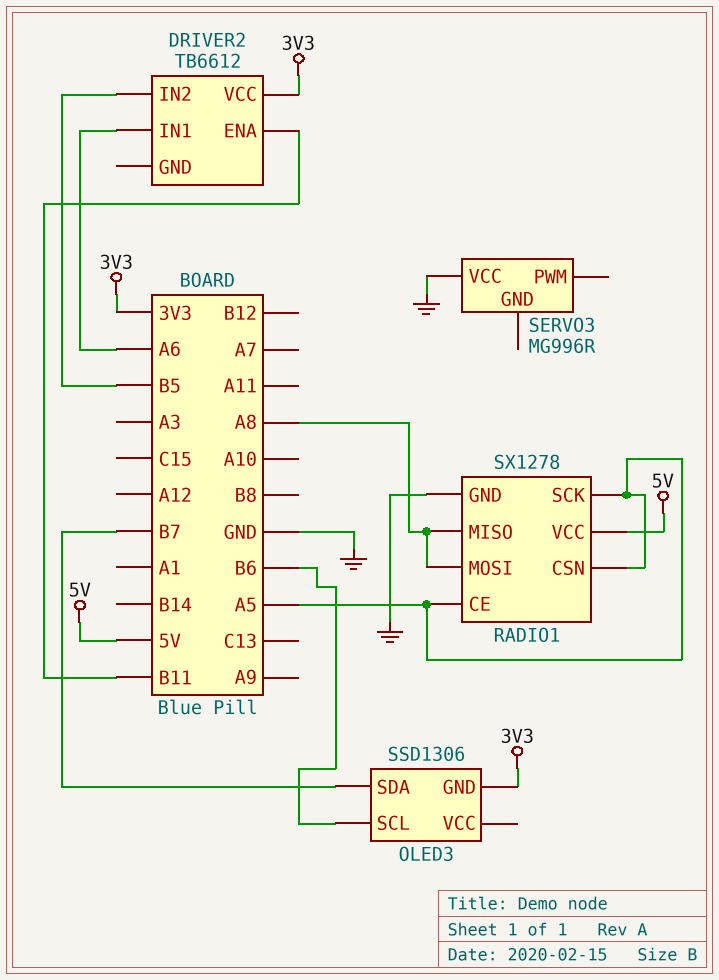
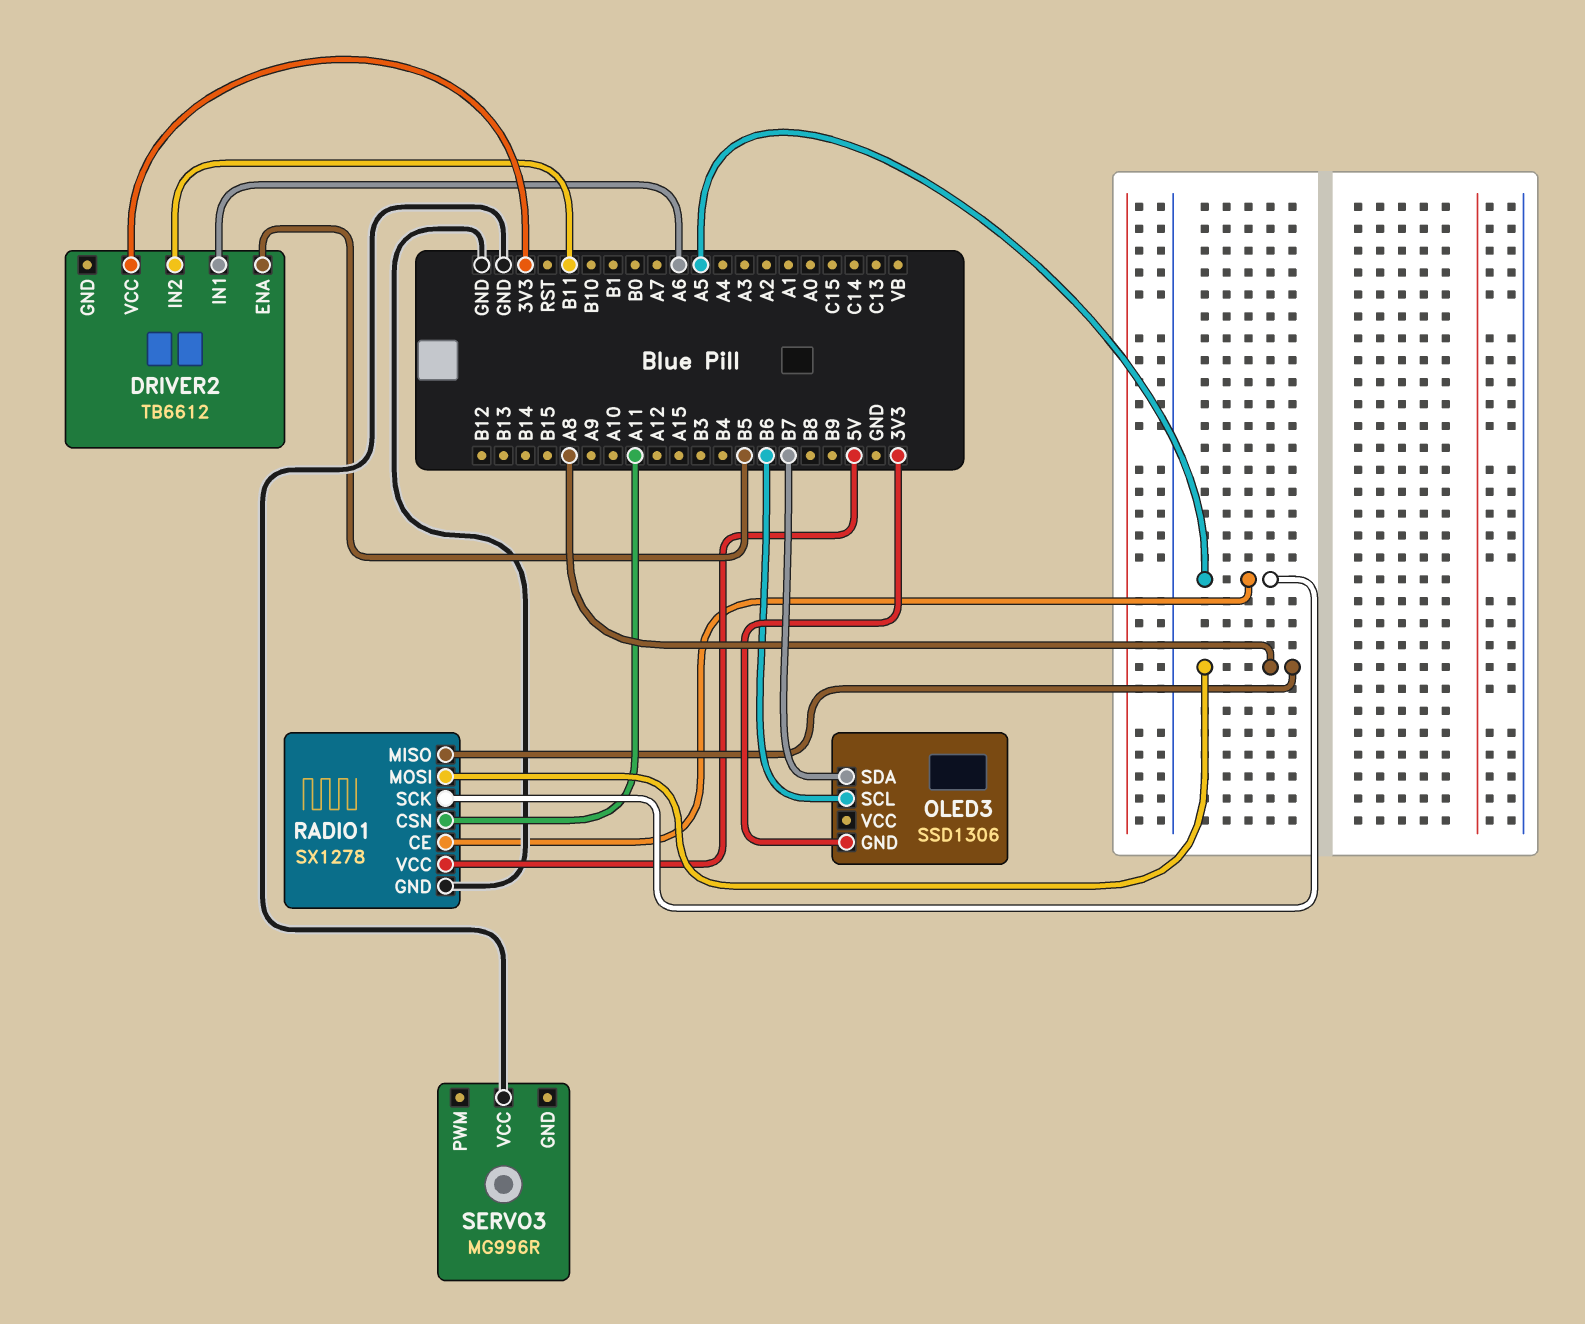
DRIVER2 pin ENA: B11 -> B5
DRIVER2 pin IN2: B5 -> B11
RADIO1 pin CSN: A5 -> A11

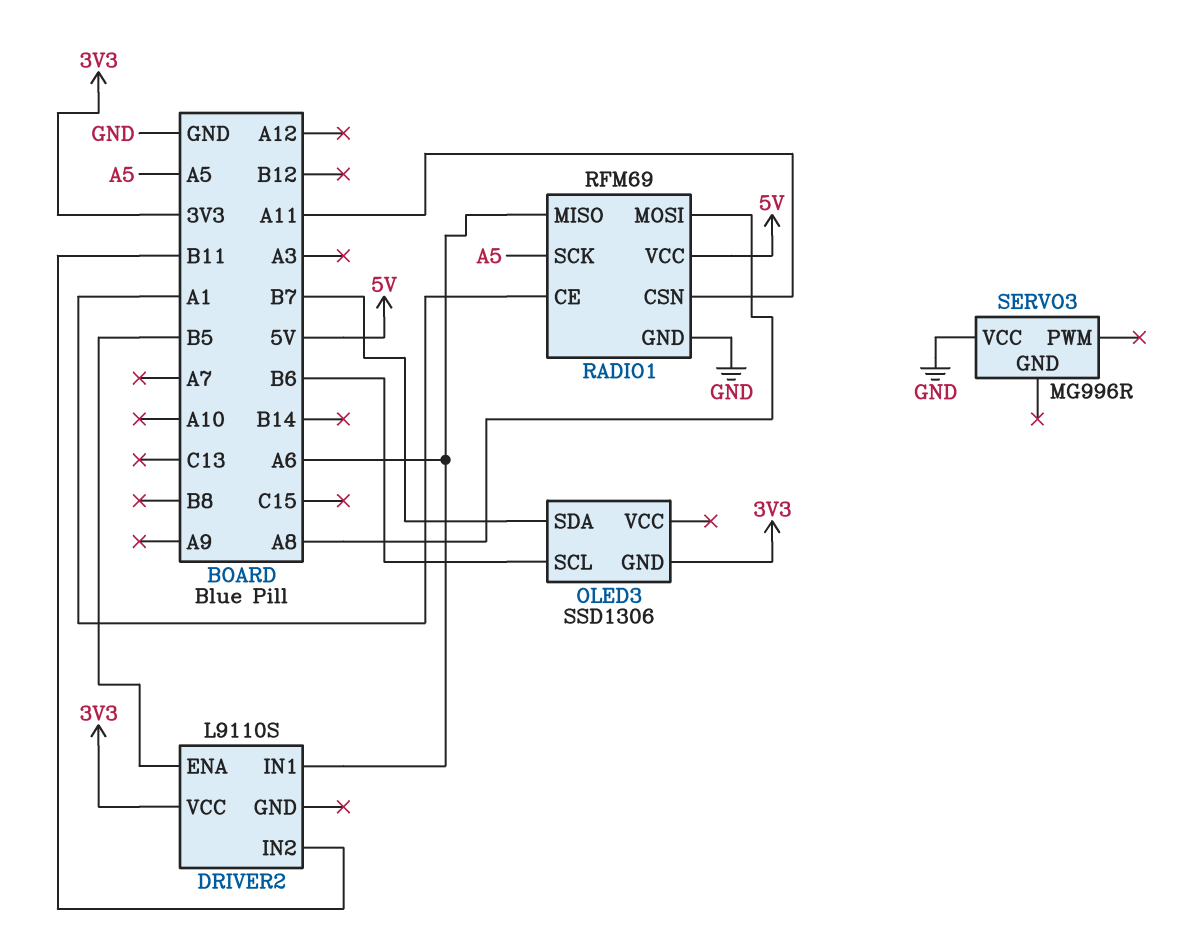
DRIVER2: TB6612 -> L9110S
RADIO1: SX1278 -> RFM69
RADIO1 pin CE: A5 -> A1
RADIO1 pin MISO: A8 -> A6

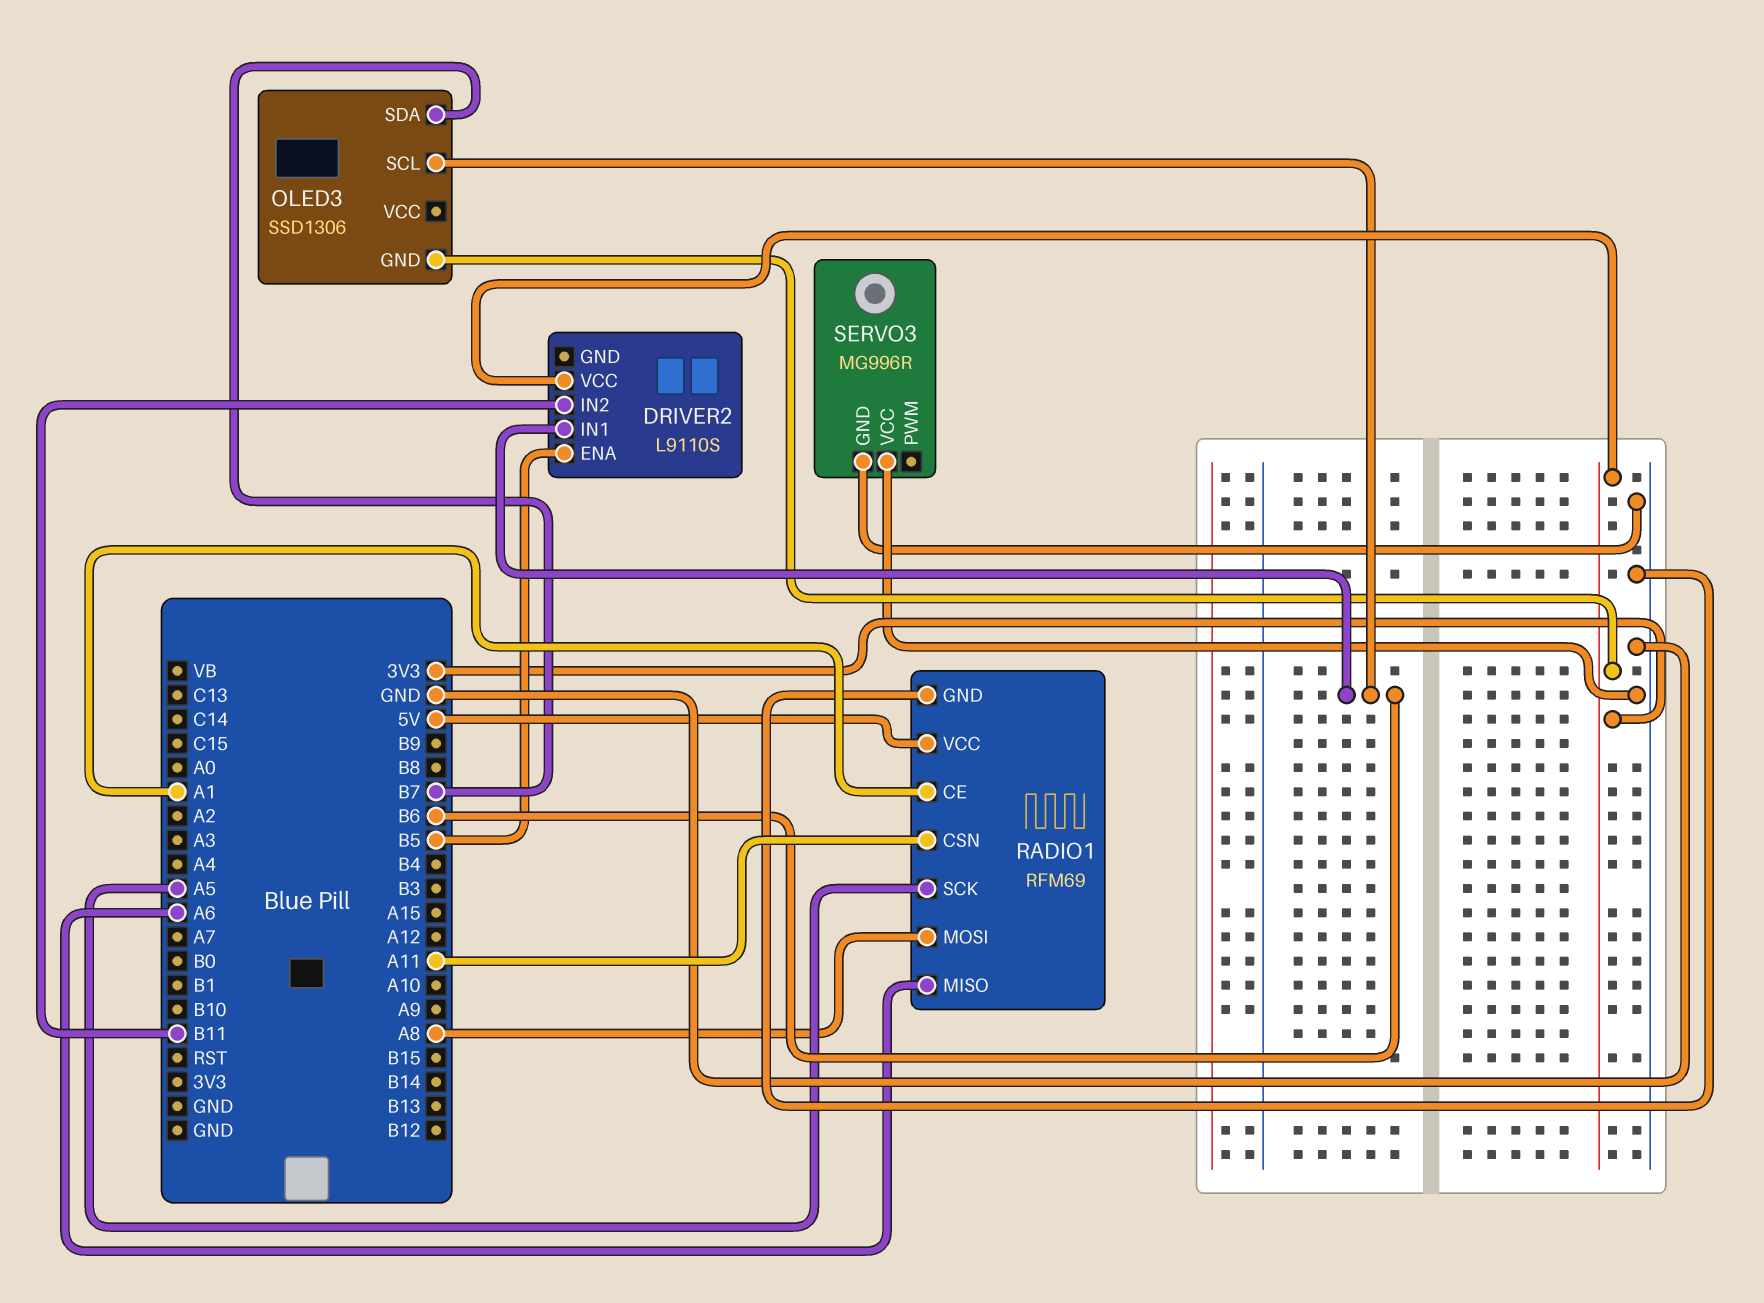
DRIVER2 pin IN1: A6 -> B6
SERVO3 pin GND: none -> GND

